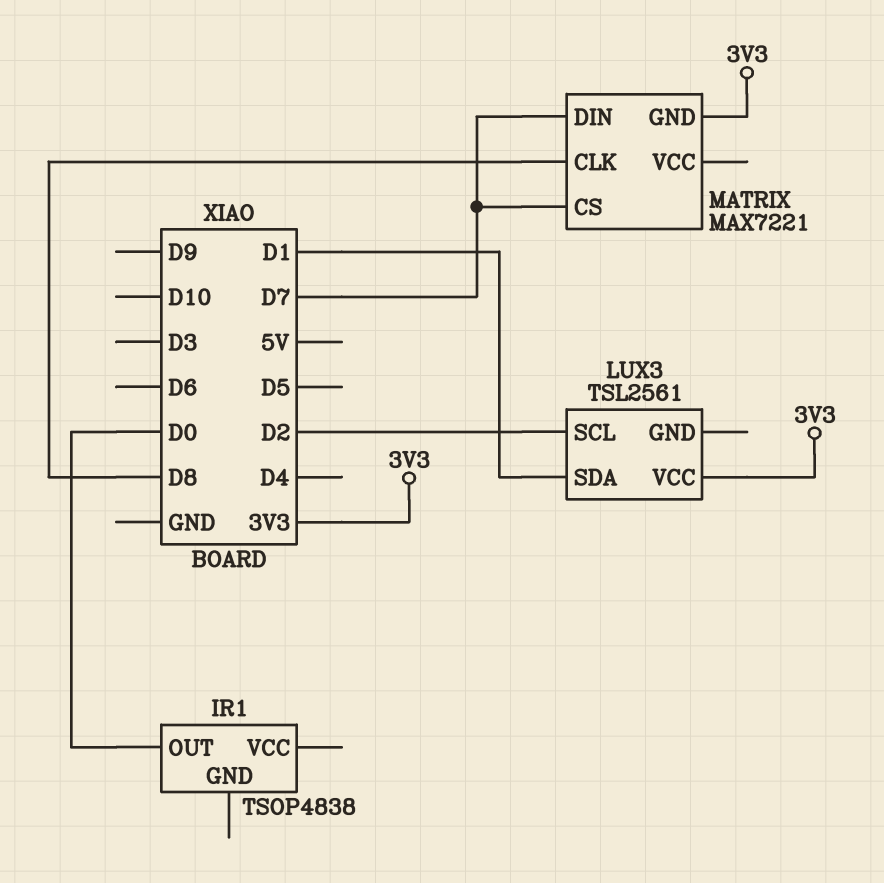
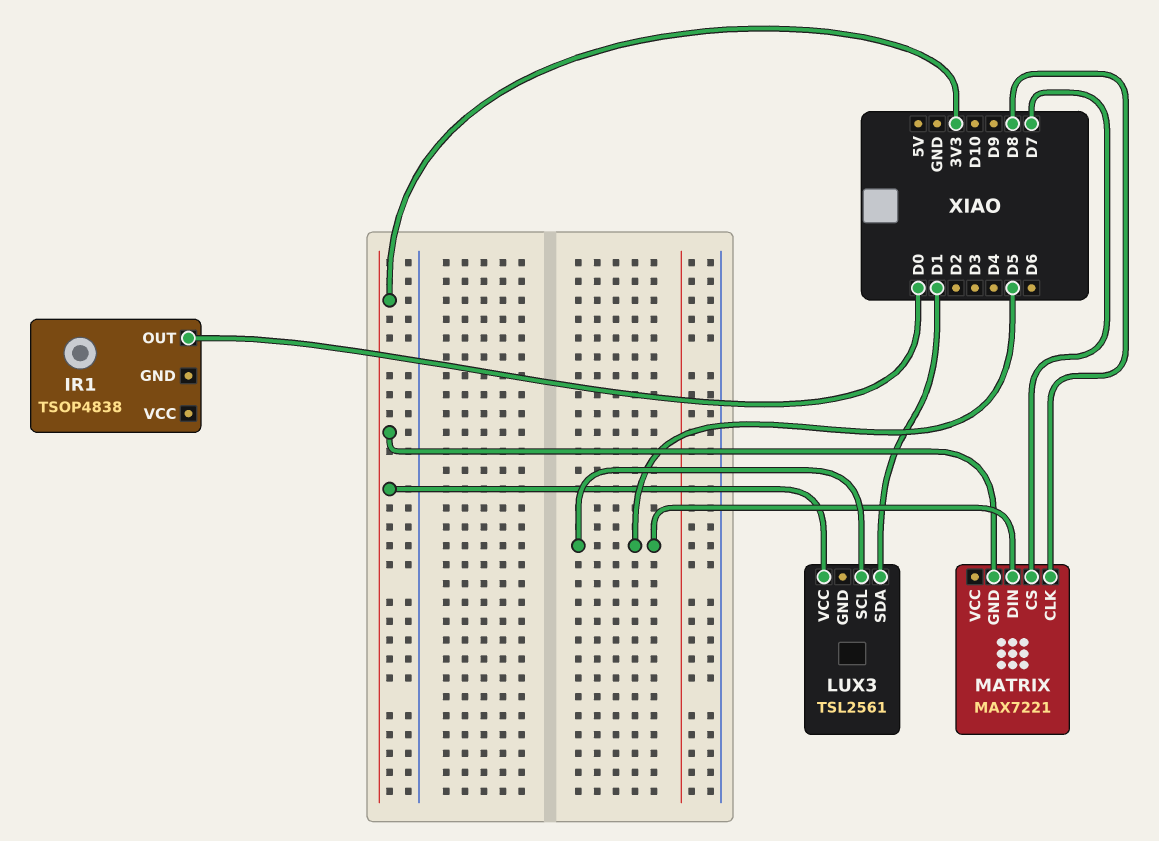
LUX3 pin SCL: D2 -> D5
MATRIX pin DIN: D7 -> D5

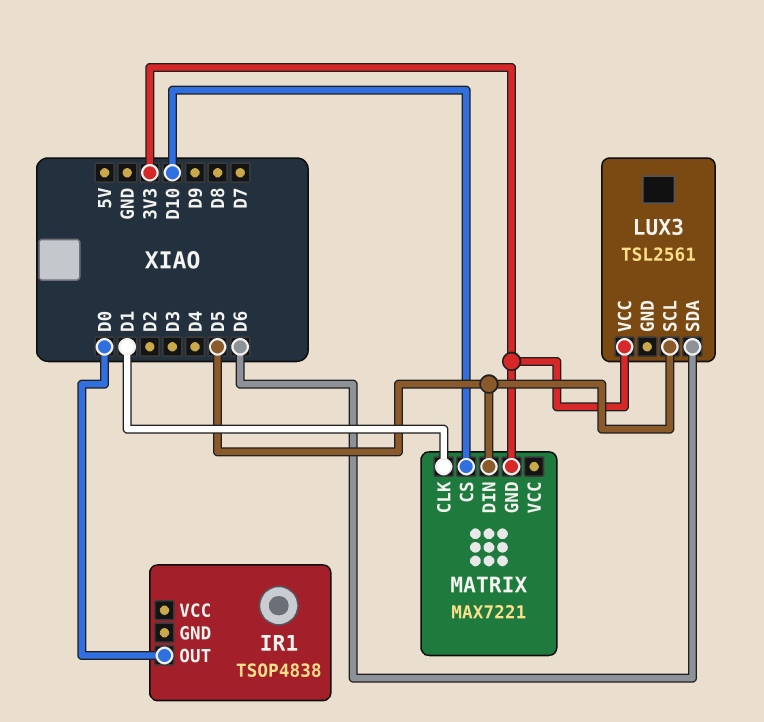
LUX3 pin SDA: D1 -> D6
MATRIX pin CLK: D8 -> D1
MATRIX pin CS: D7 -> D10

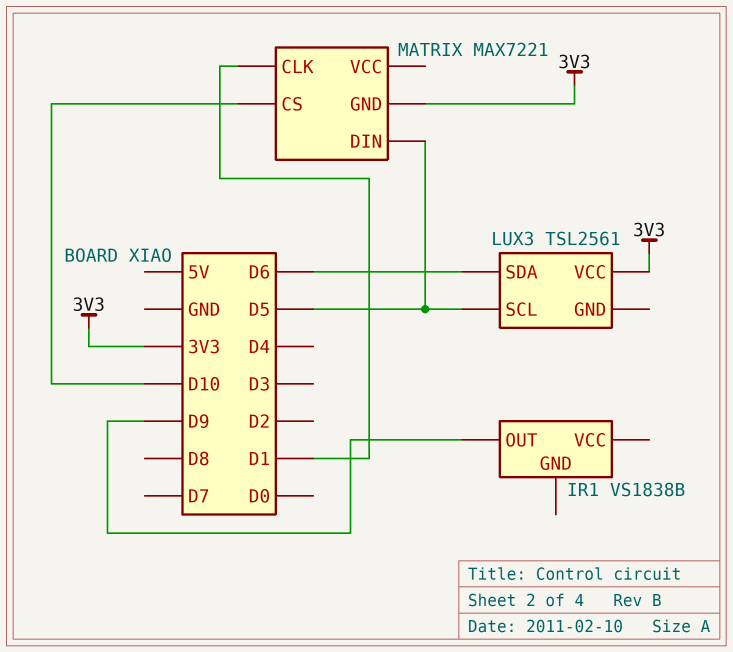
IR1: TSOP4838 -> VS1838B
IR1 pin OUT: D0 -> D9

